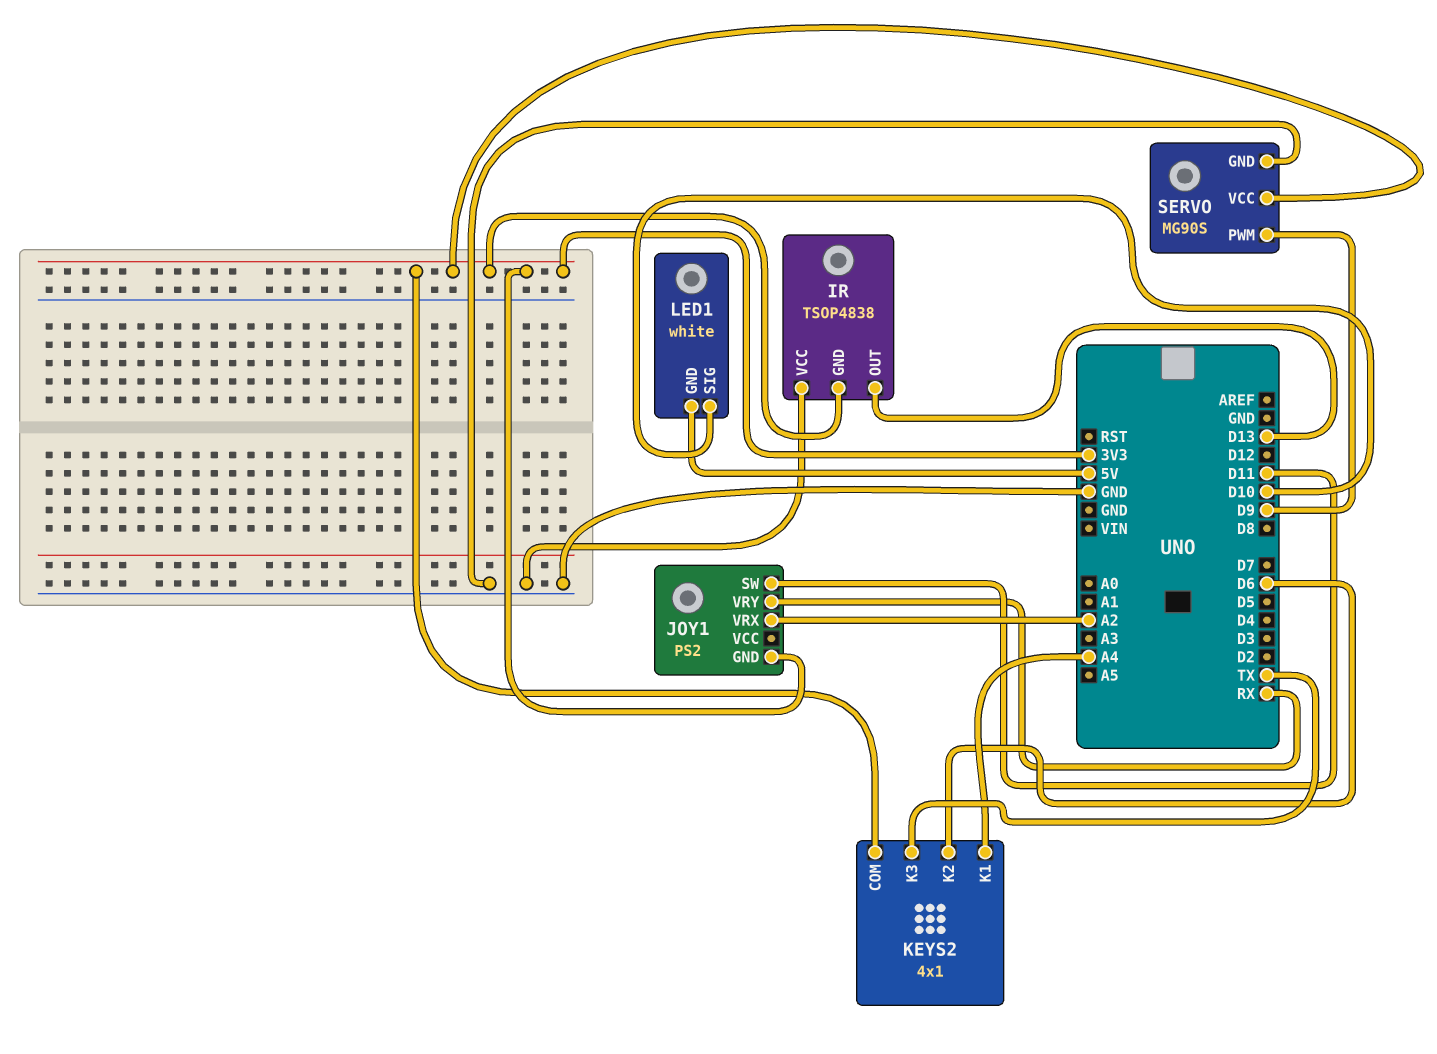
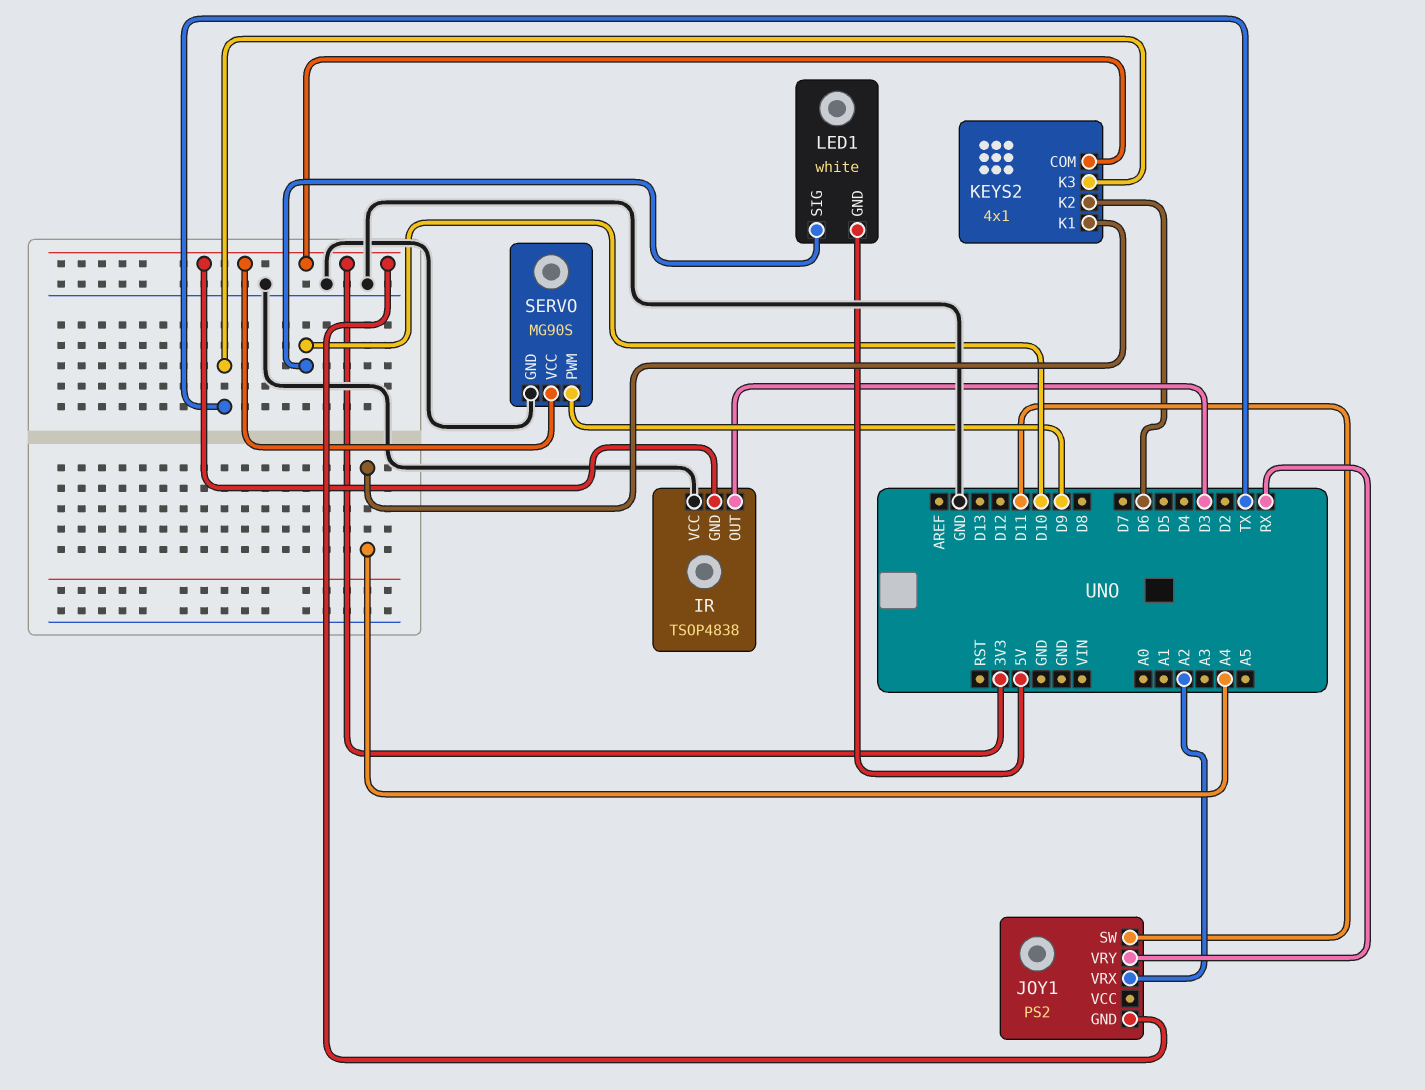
IR pin OUT: D13 -> D3

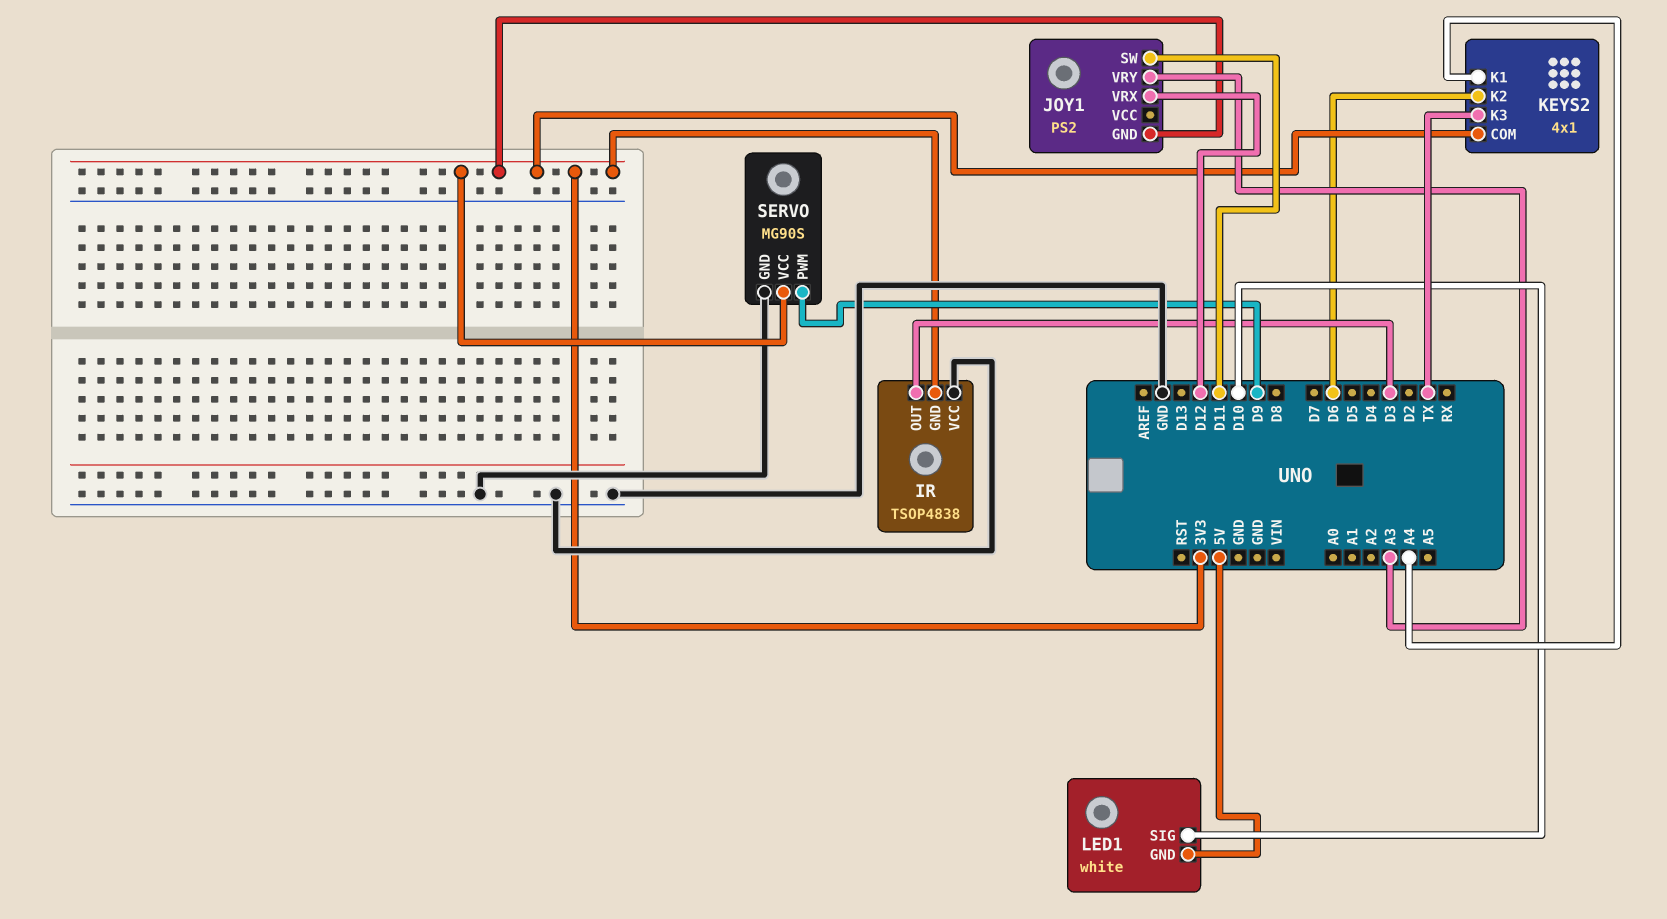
JOY1 pin VRX: A2 -> D12
JOY1 pin VRY: RX -> A3

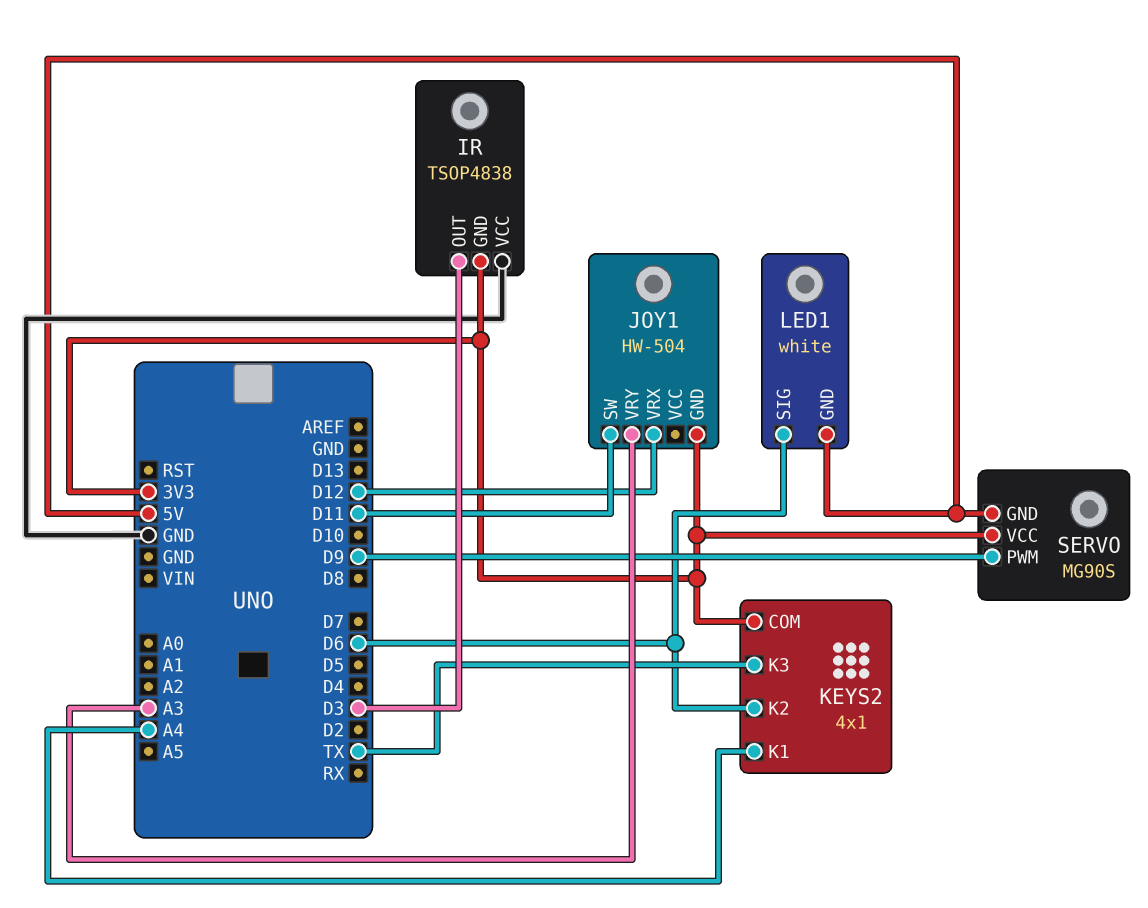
JOY1: PS2 -> HW-504
LED1 pin SIG: D10 -> D6
SERVO pin GND: GND -> 5V

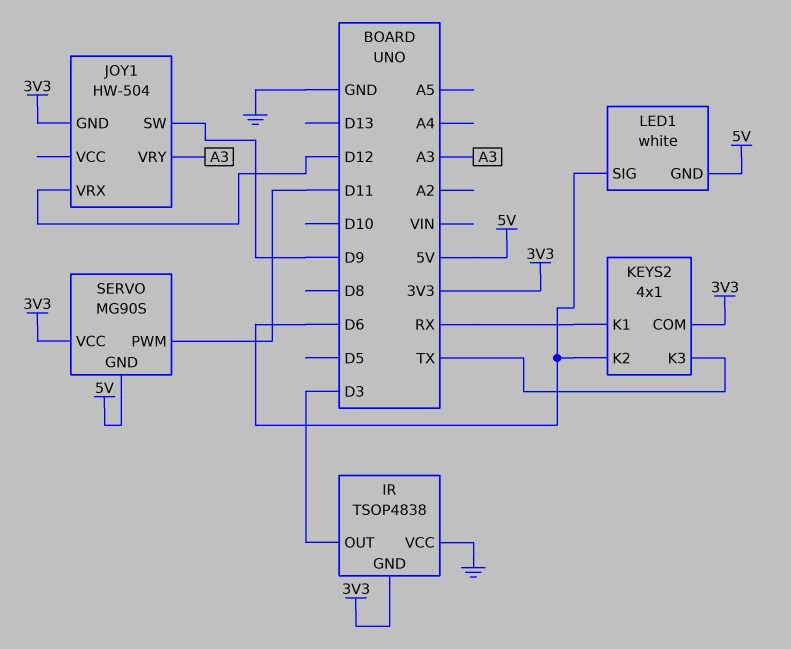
JOY1 pin SW: D11 -> D9
KEYS2 pin K1: A4 -> RX
SERVO pin PWM: D9 -> D11

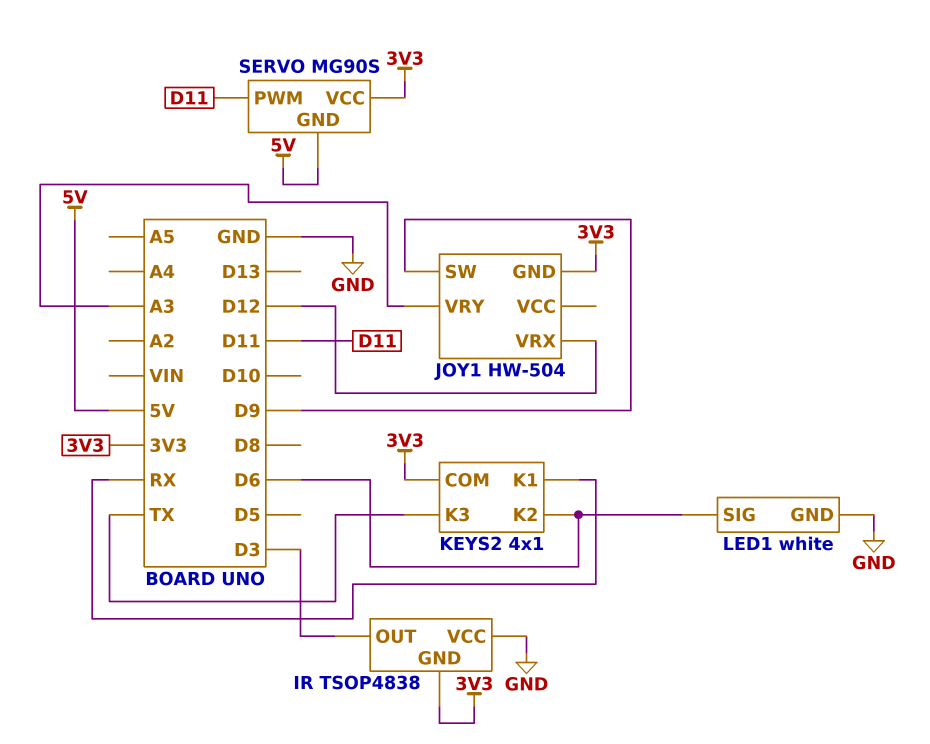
LED1 pin GND: 5V -> GND

